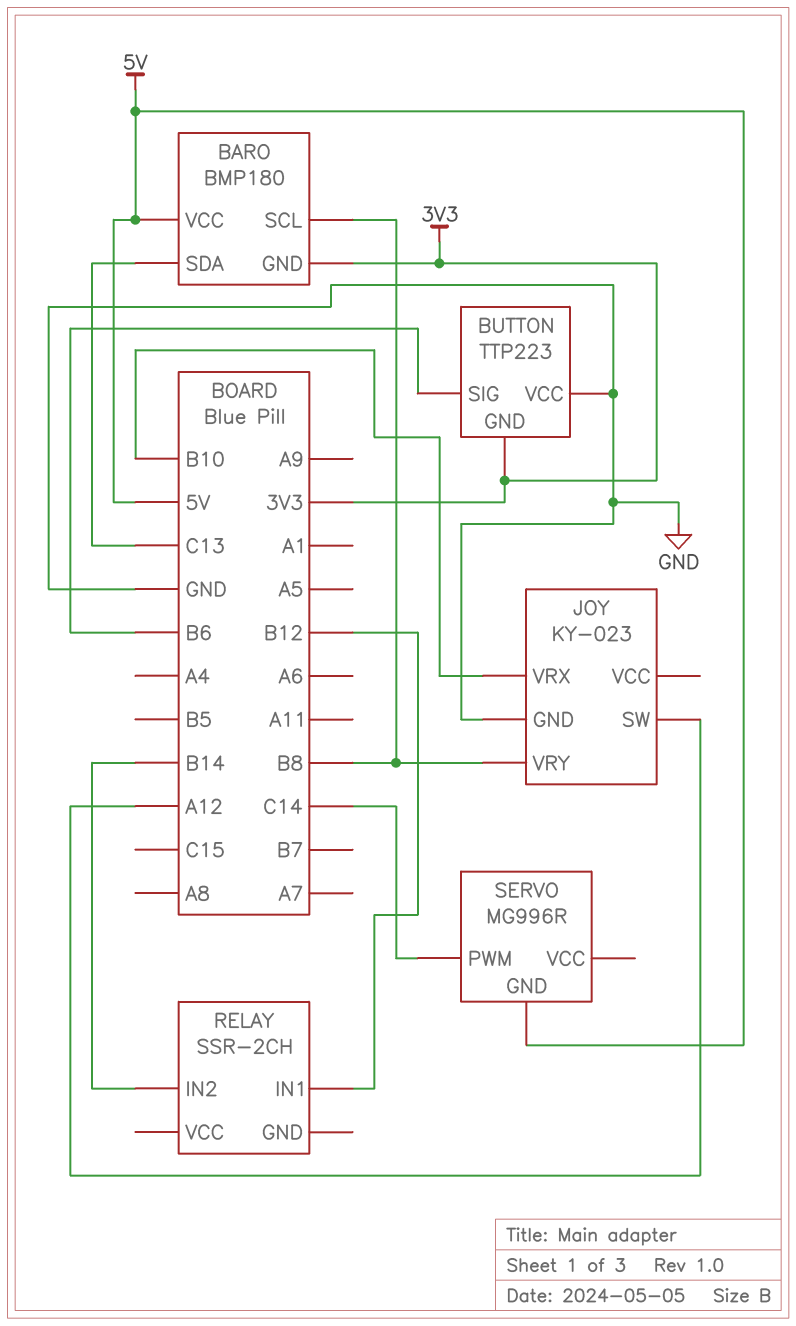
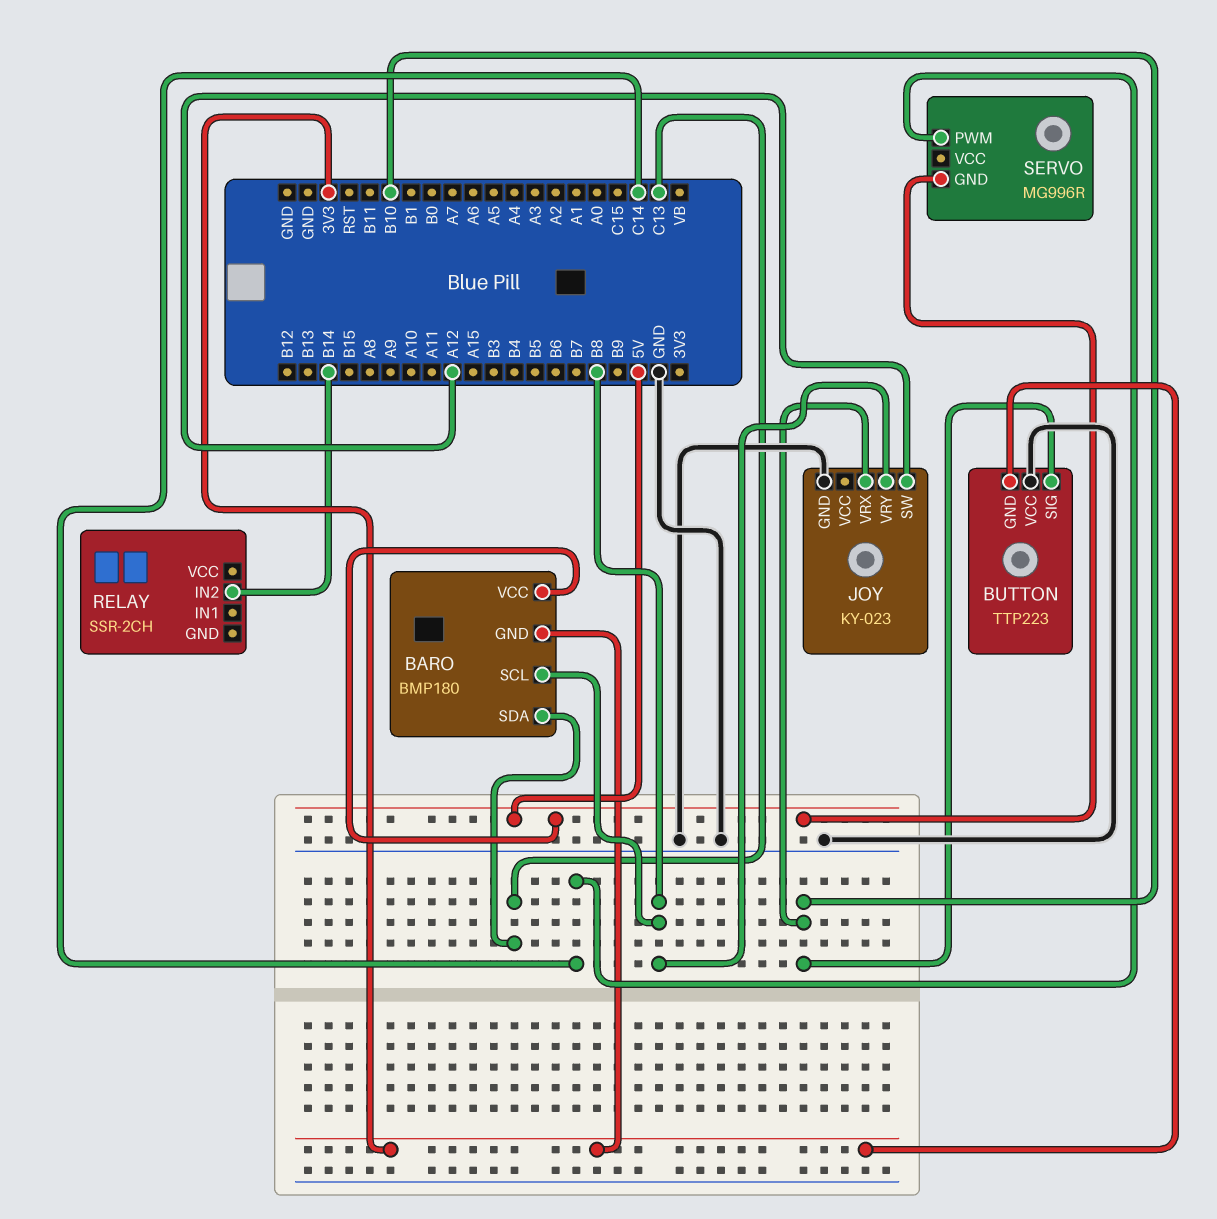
BUTTON pin SIG: B6 -> B10
RELAY pin IN1: B12 -> none

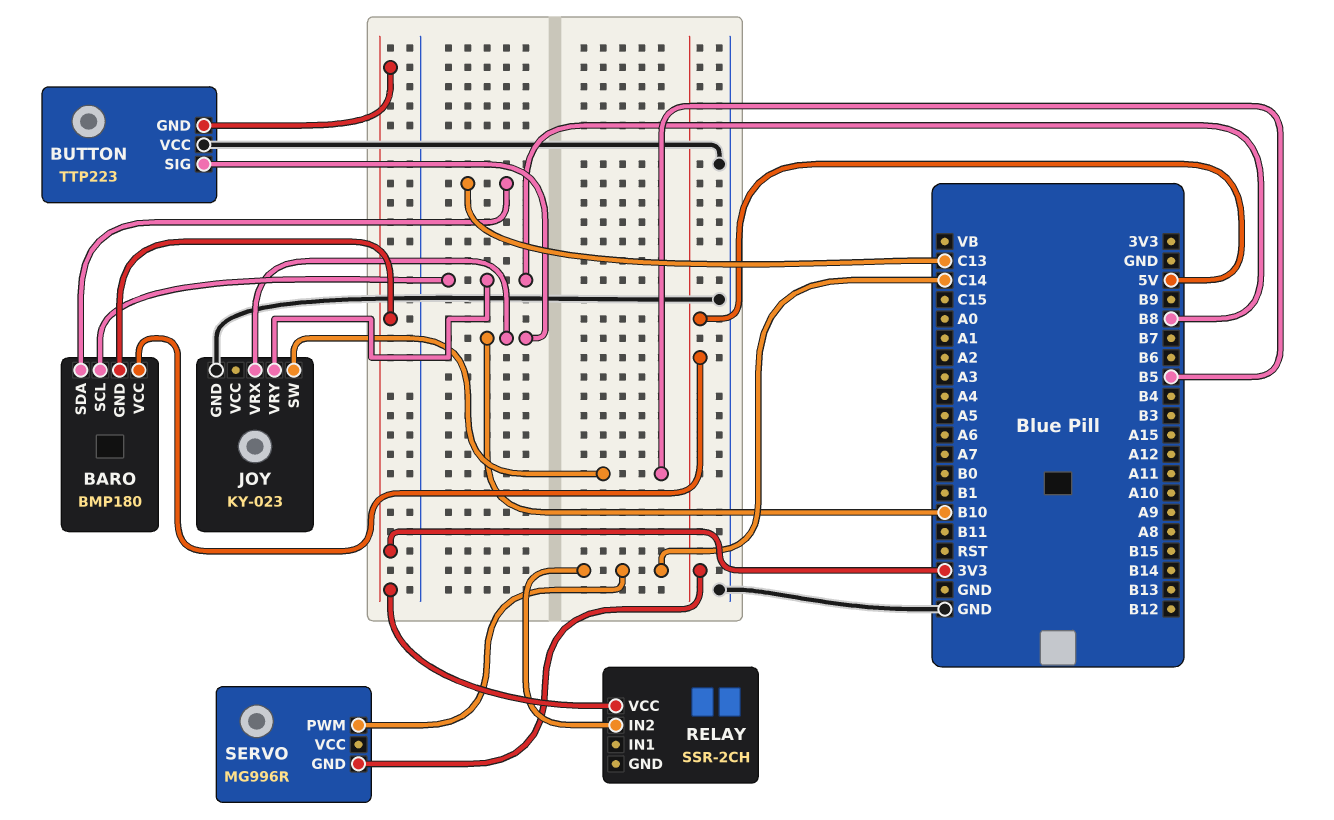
JOY pin SW: A12 -> B5
RELAY pin IN2: B14 -> C14
RELAY pin VCC: none -> 3V3

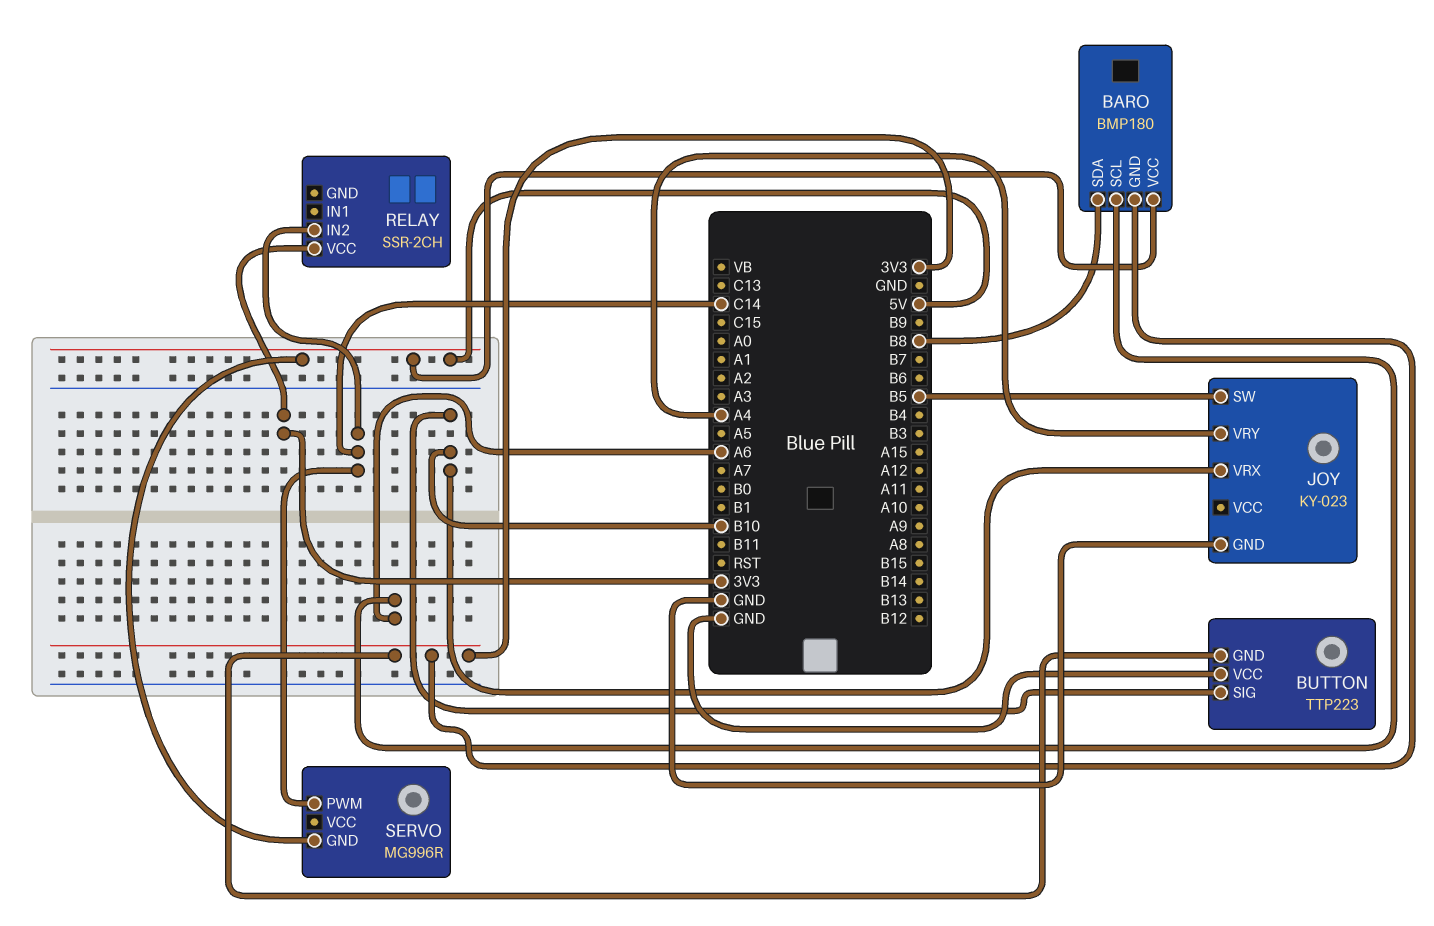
BARO pin SCL: B8 -> A6
BARO pin SDA: C13 -> B8
JOY pin VRY: B8 -> A4

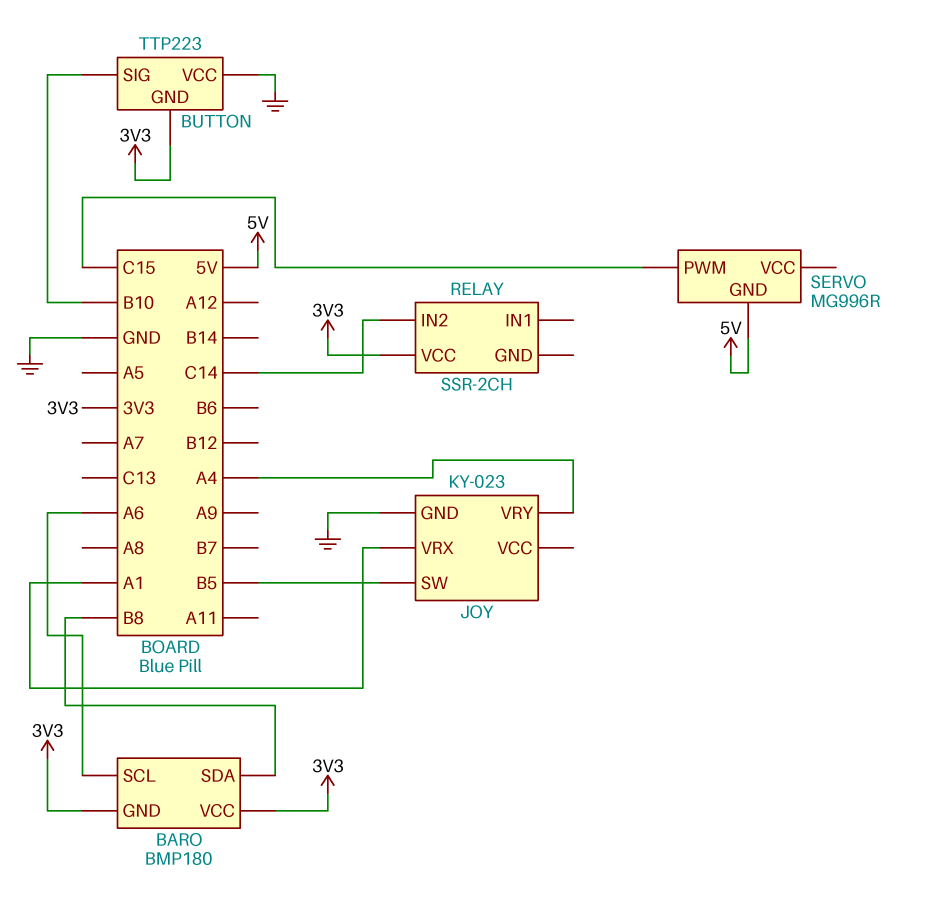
BARO pin VCC: 5V -> 3V3
JOY pin VRX: B10 -> A1
SERVO pin PWM: C14 -> C15

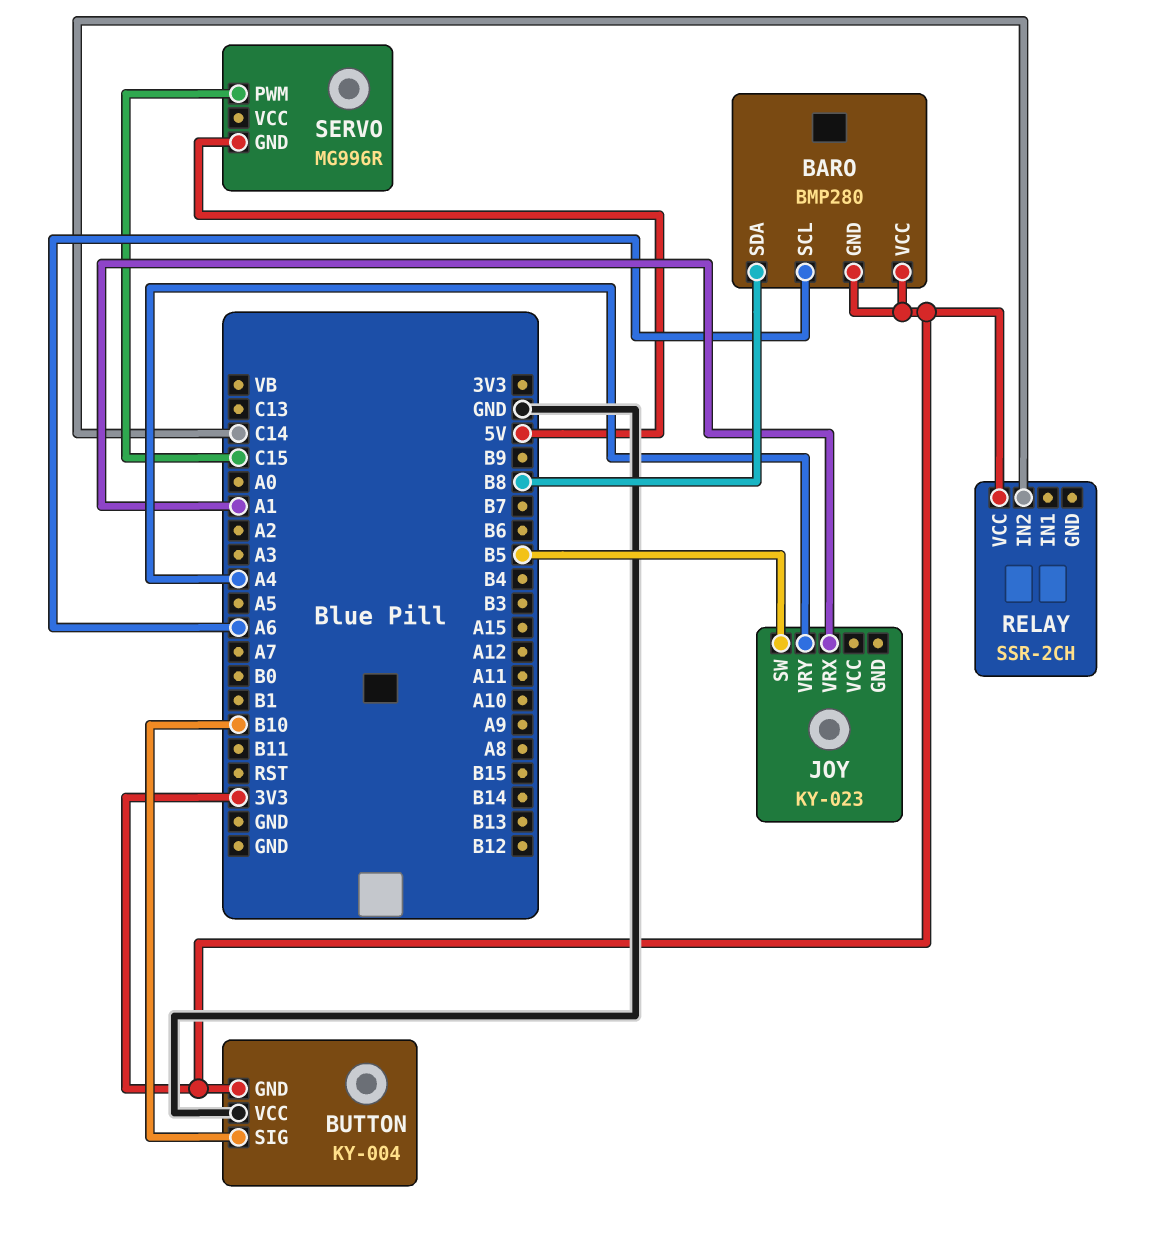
BARO: BMP180 -> BMP280
BUTTON: TTP223 -> KY-004
JOY pin GND: GND -> none

